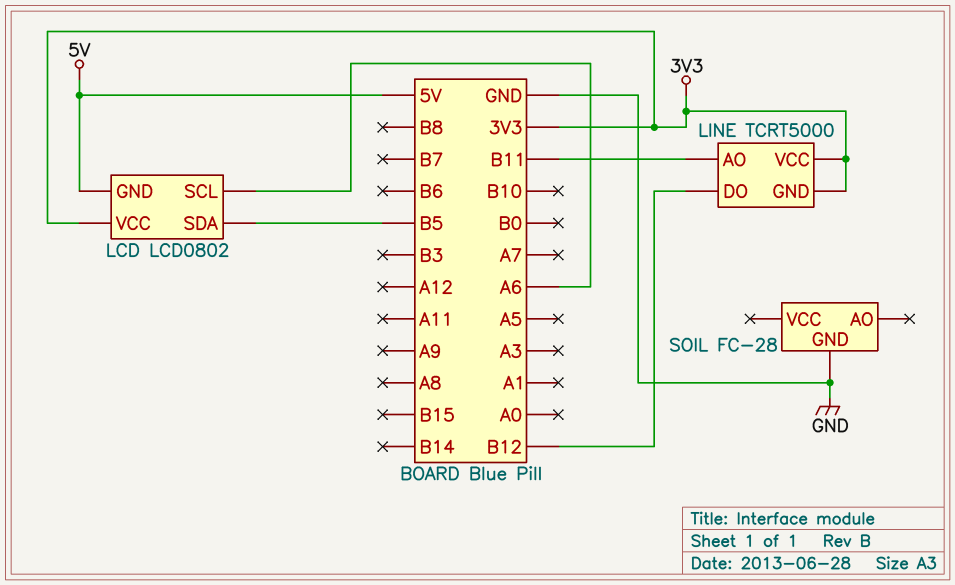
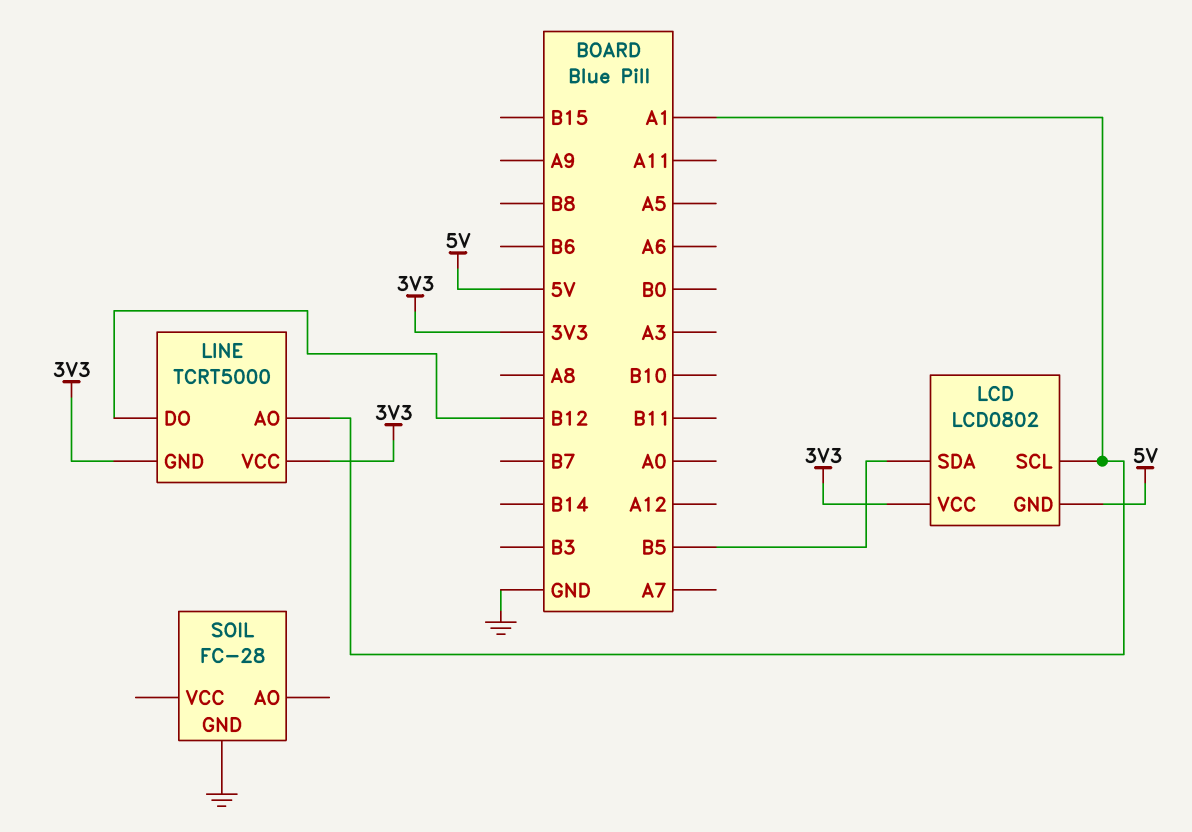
LCD pin SCL: A6 -> A1
LINE pin AO: B11 -> A1

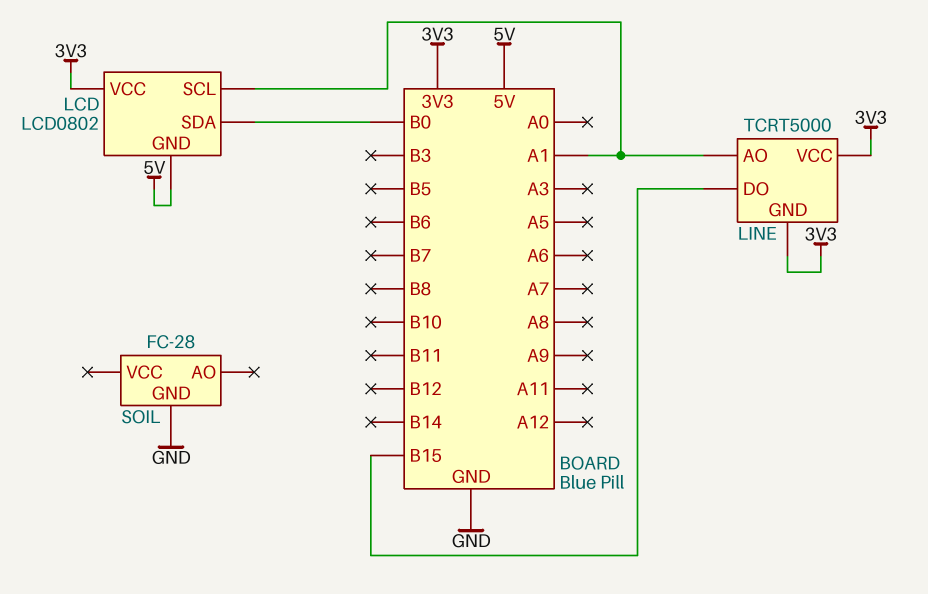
LCD pin SDA: B5 -> B0
LINE pin DO: B12 -> B15

